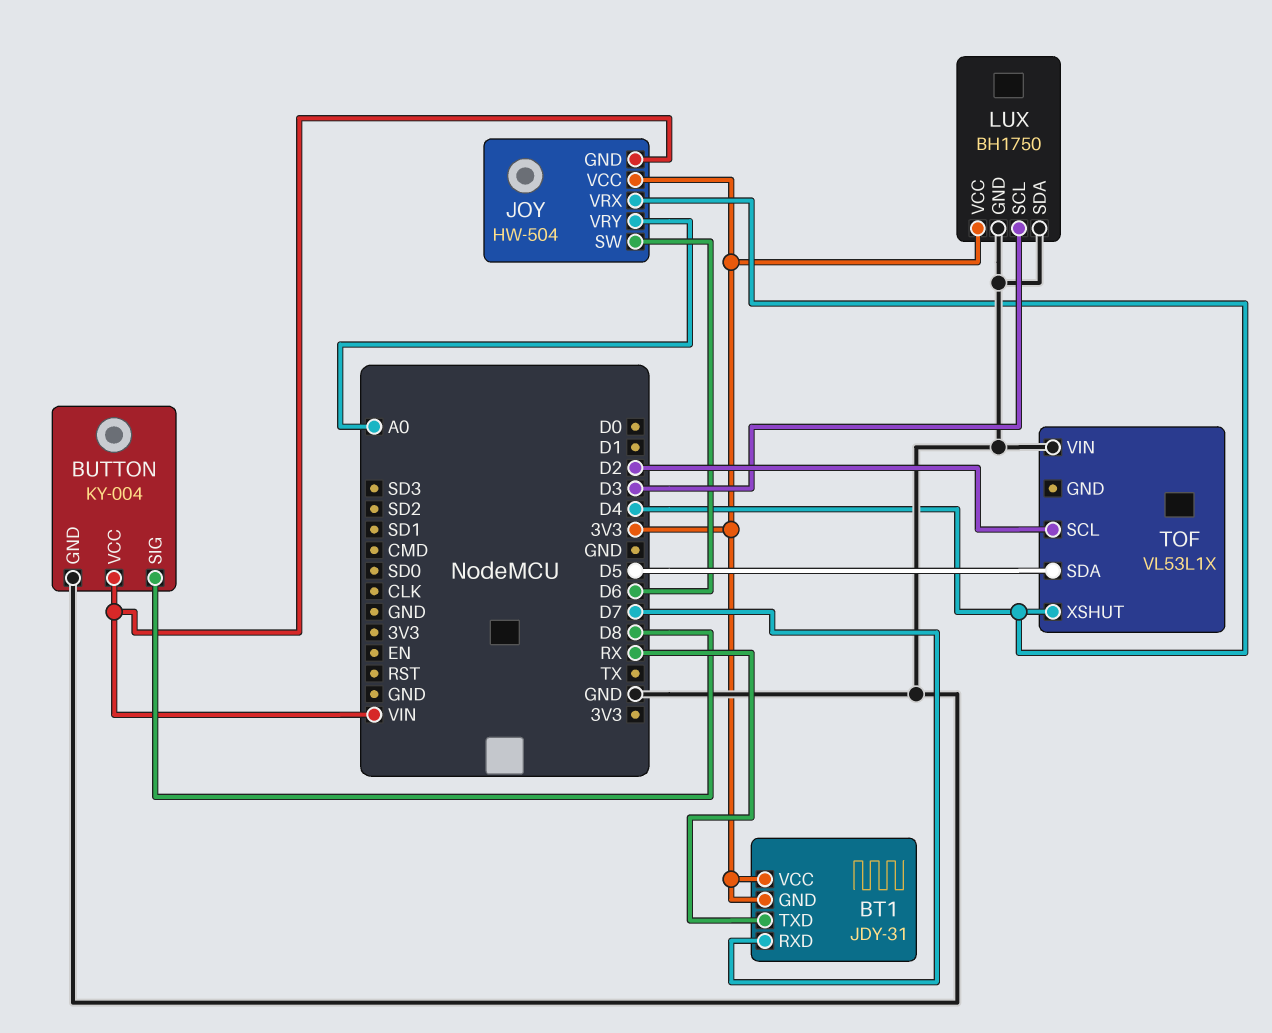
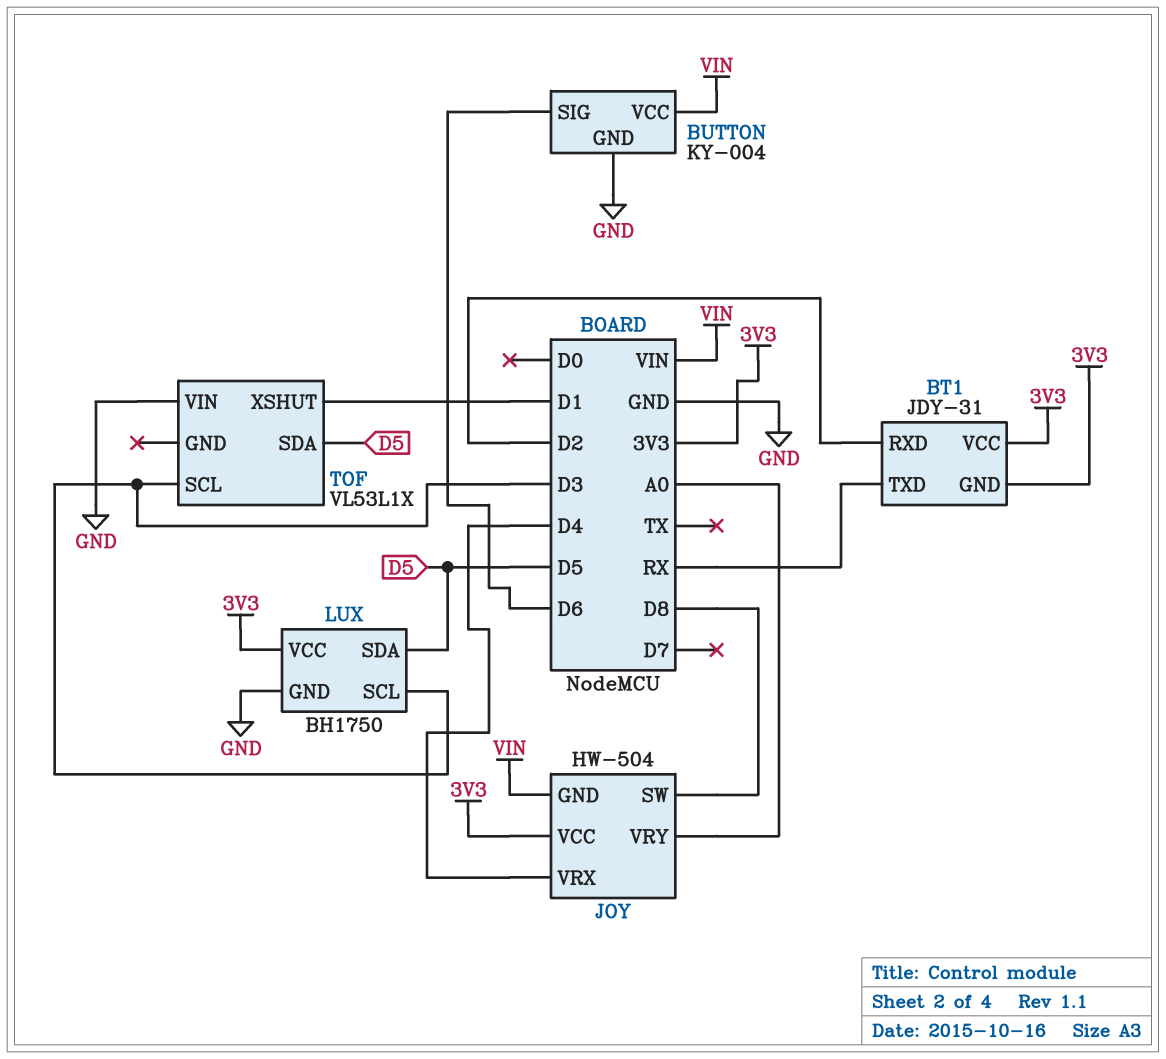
BT1 pin RXD: D7 -> D2
BUTTON pin SIG: D8 -> D6
JOY pin SW: D6 -> D8
LUX pin SDA: GND -> D5
TOF pin SCL: D2 -> D3
TOF pin XSHUT: D4 -> D1

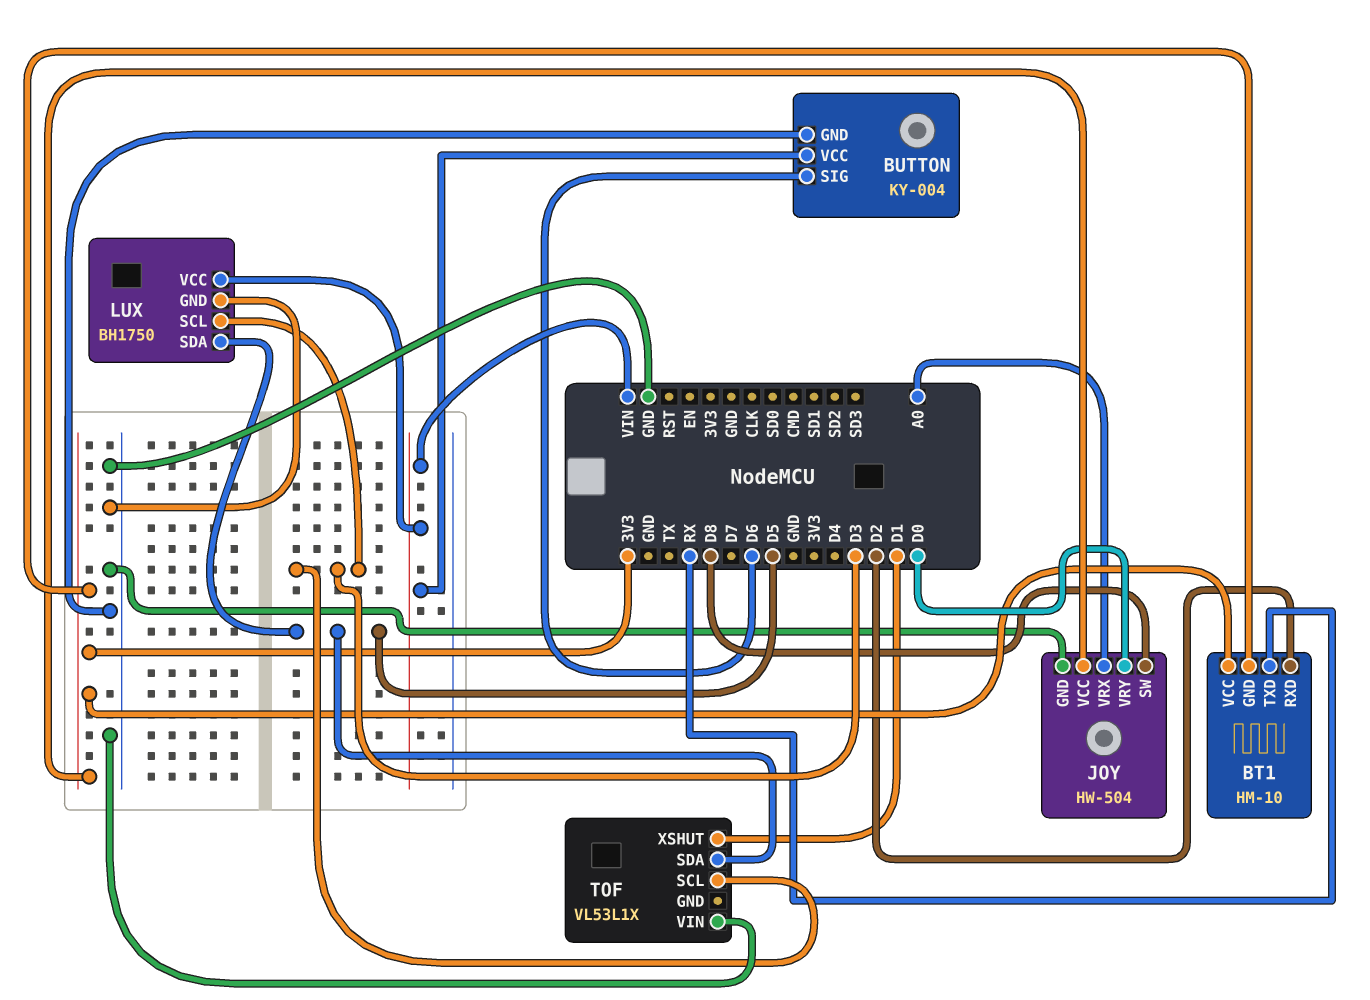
BT1: JDY-31 -> HM-10
JOY pin GND: VIN -> GND
JOY pin VRX: D4 -> A0
JOY pin VRY: A0 -> D0
LUX pin VCC: 3V3 -> VIN

